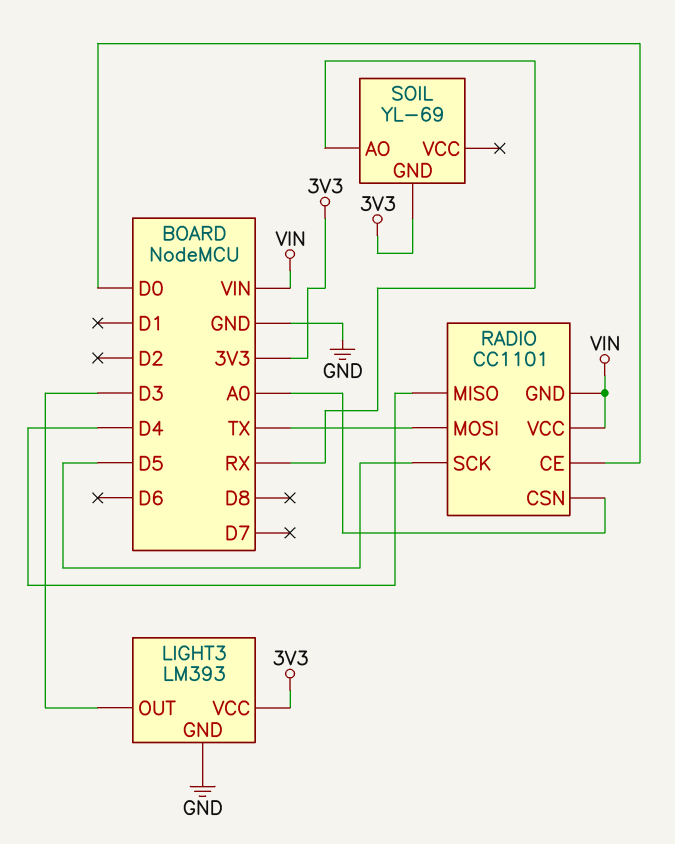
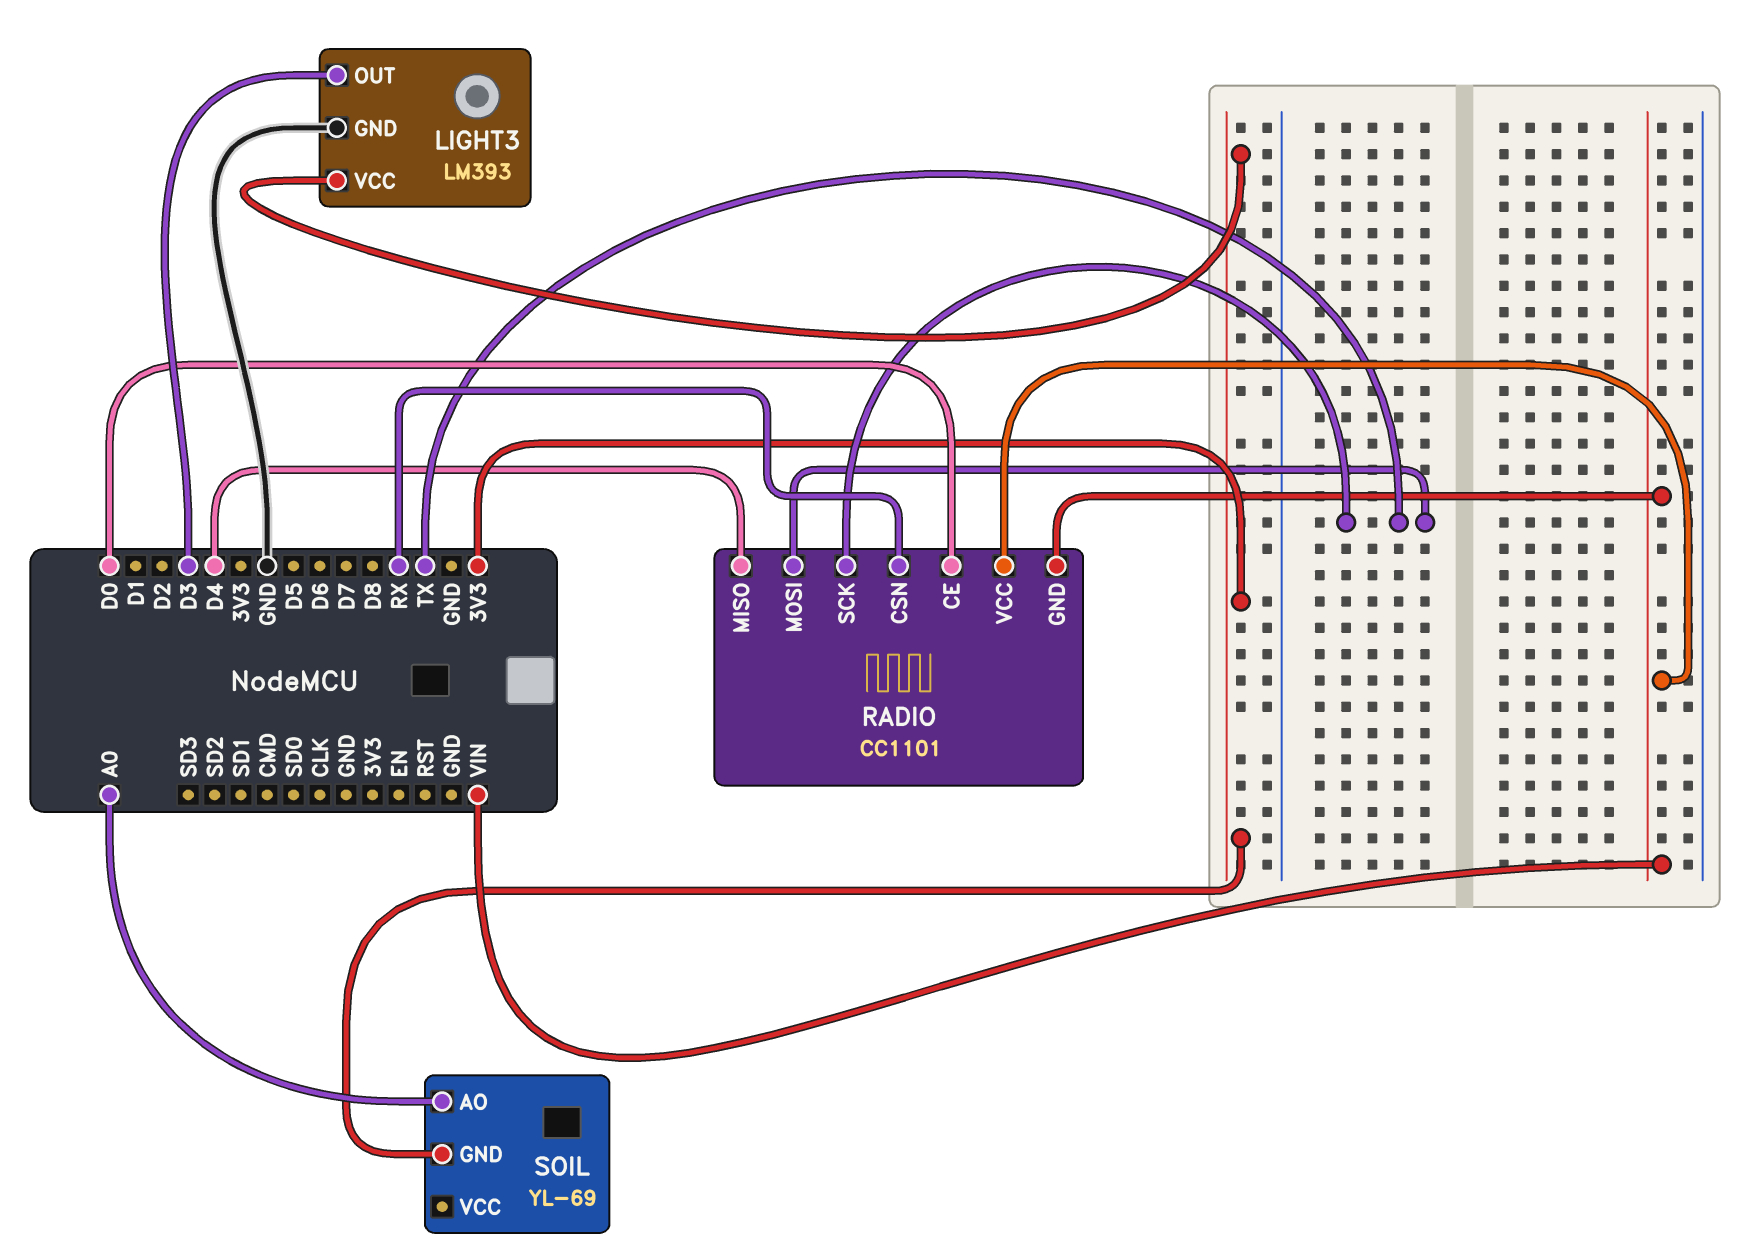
RADIO pin CSN: A0 -> RX
RADIO pin SCK: D5 -> TX
SOIL pin AO: RX -> A0

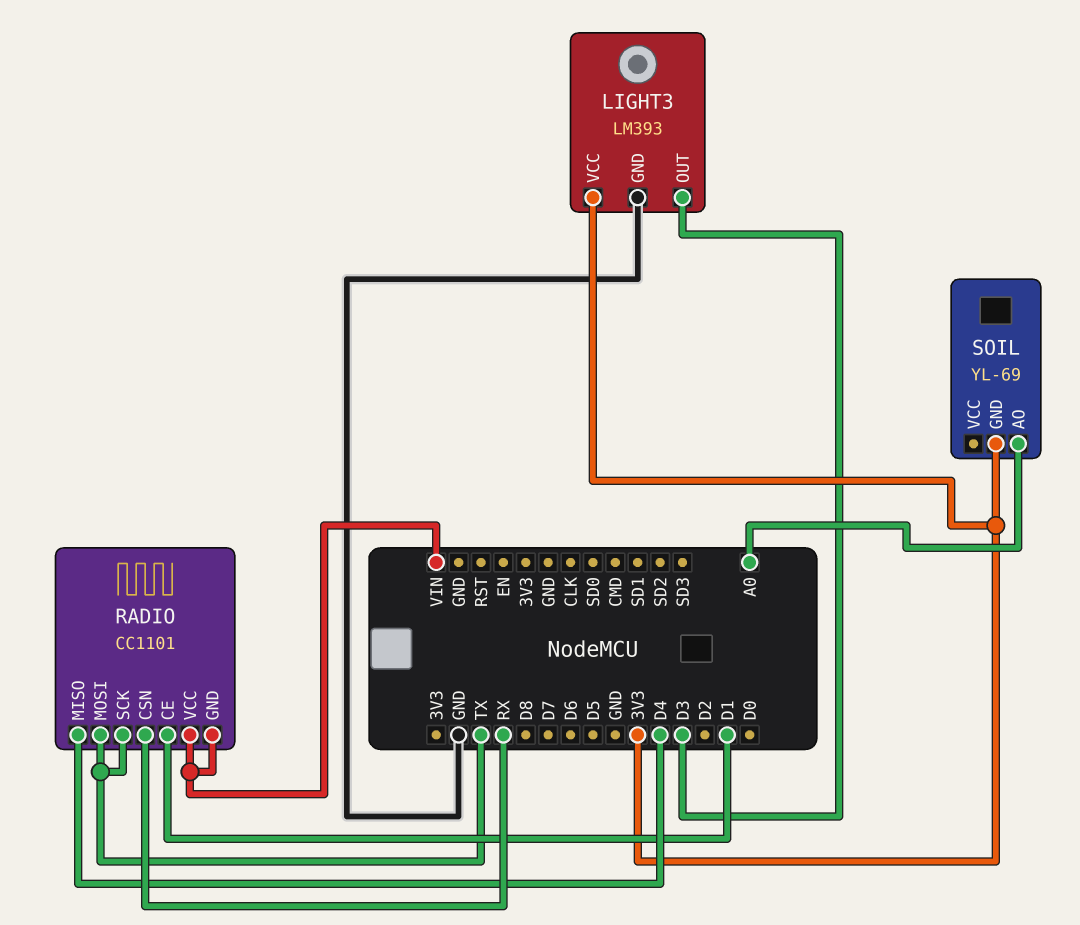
RADIO pin CE: D0 -> D1

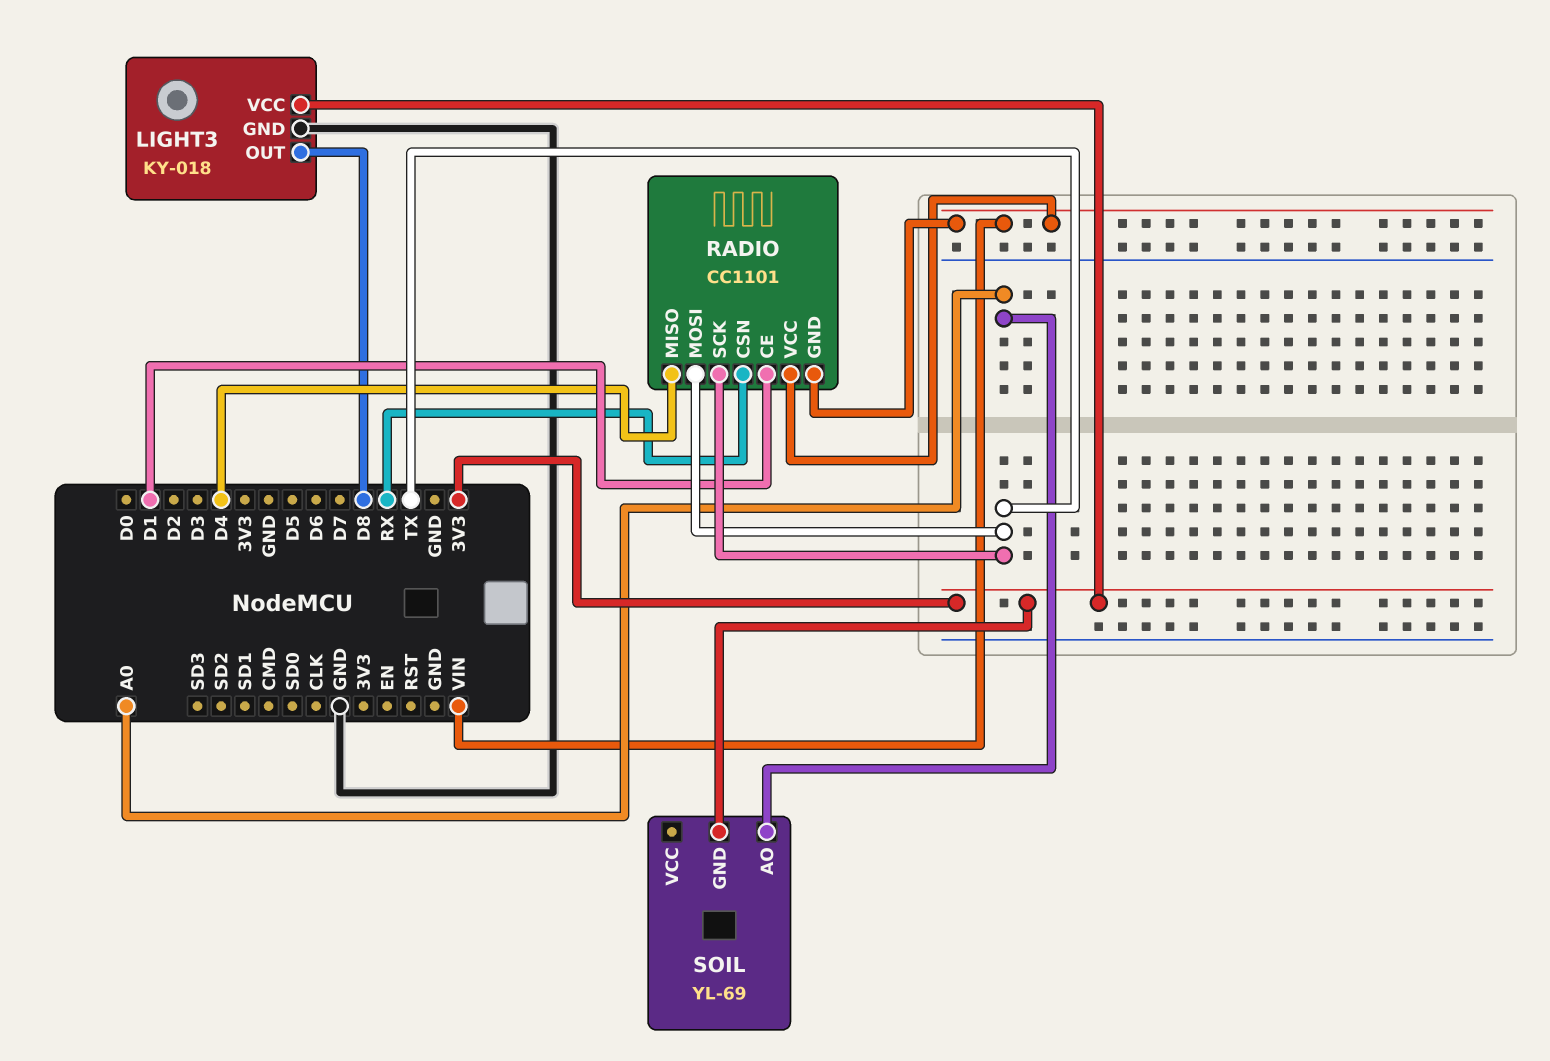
LIGHT3: LM393 -> KY-018
LIGHT3 pin OUT: D3 -> D8

